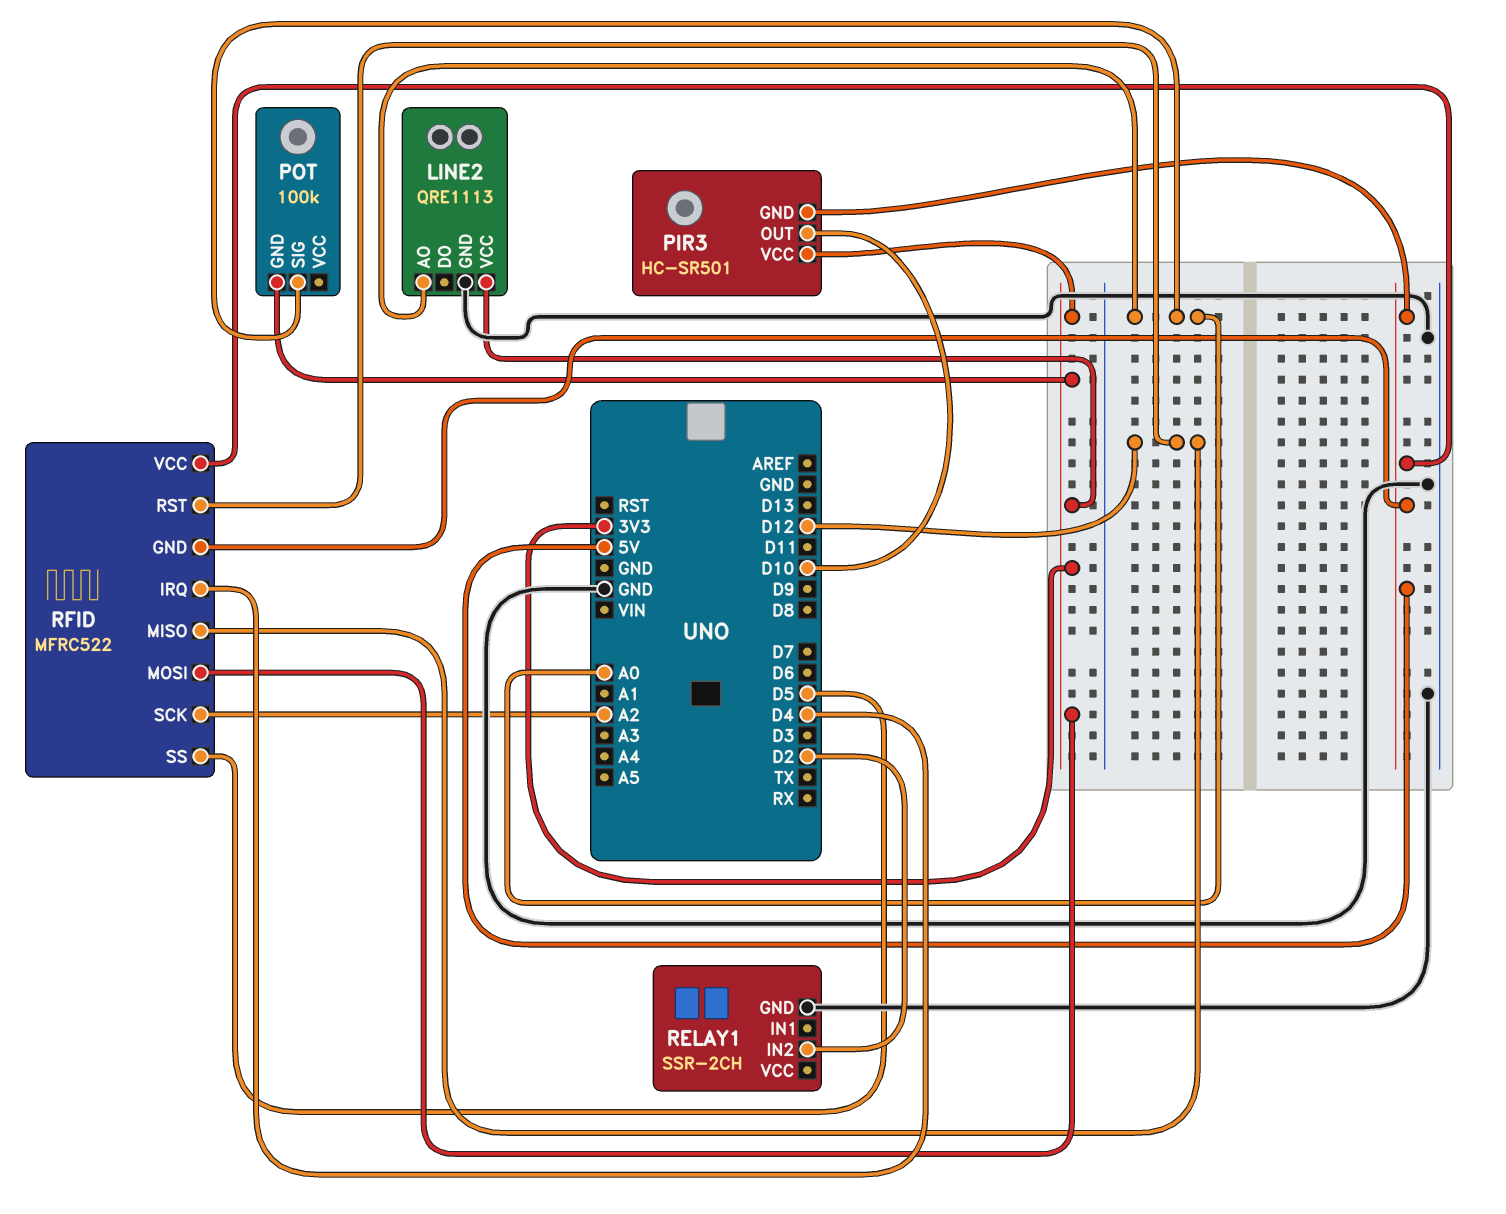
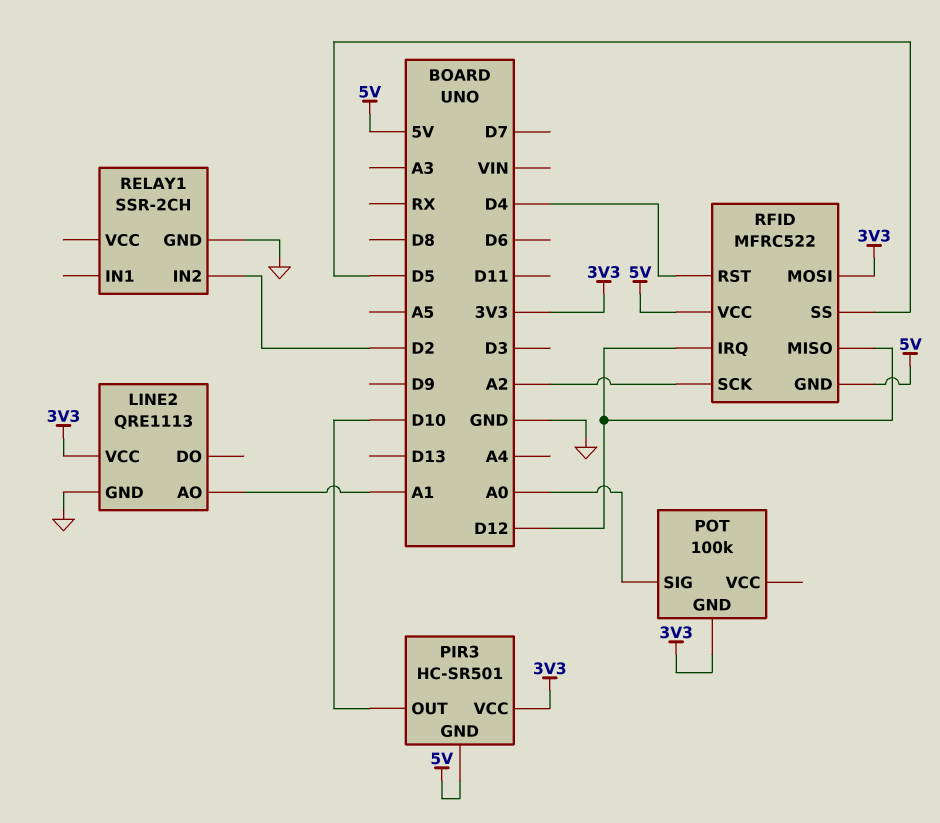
LINE2 pin AO: A0 -> A1
RFID pin IRQ: D4 -> D12
RFID pin RST: D12 -> D4

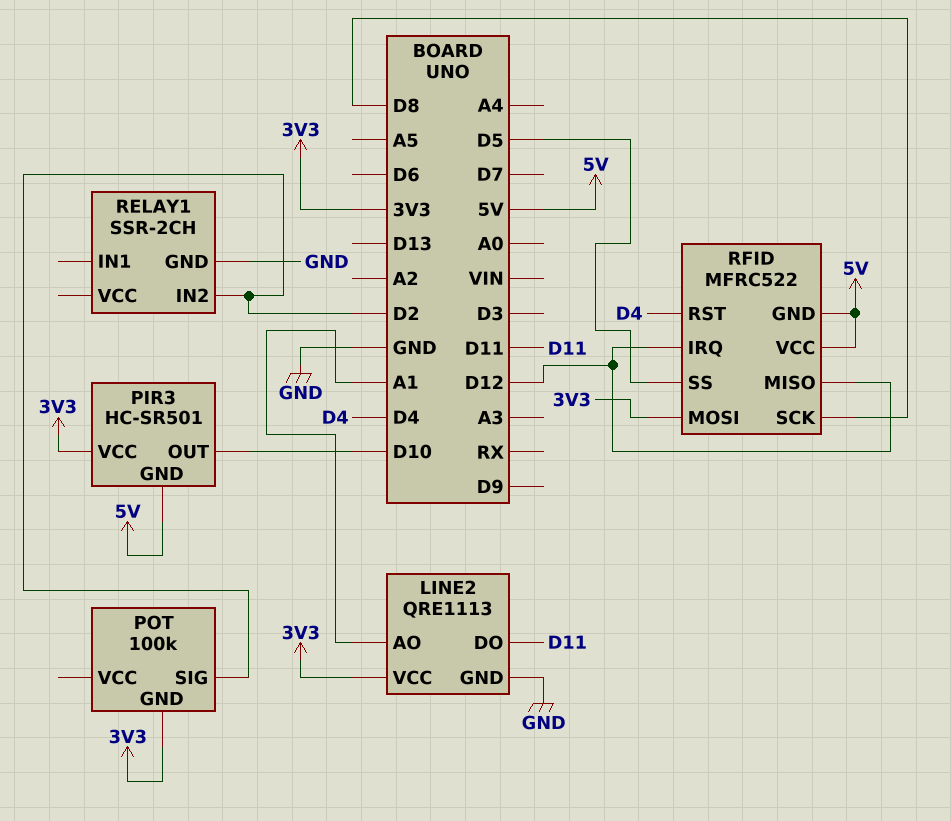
LINE2 pin DO: none -> D11
POT pin SIG: A0 -> D2
RFID pin SCK: A2 -> D8

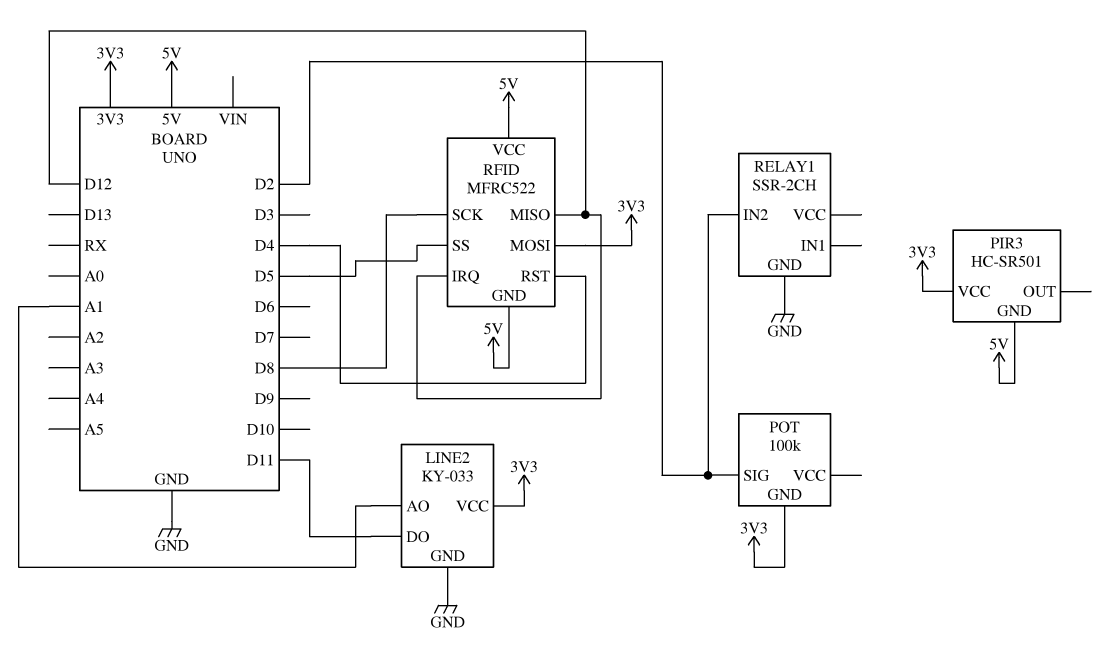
LINE2: QRE1113 -> KY-033
PIR3 pin OUT: D10 -> none

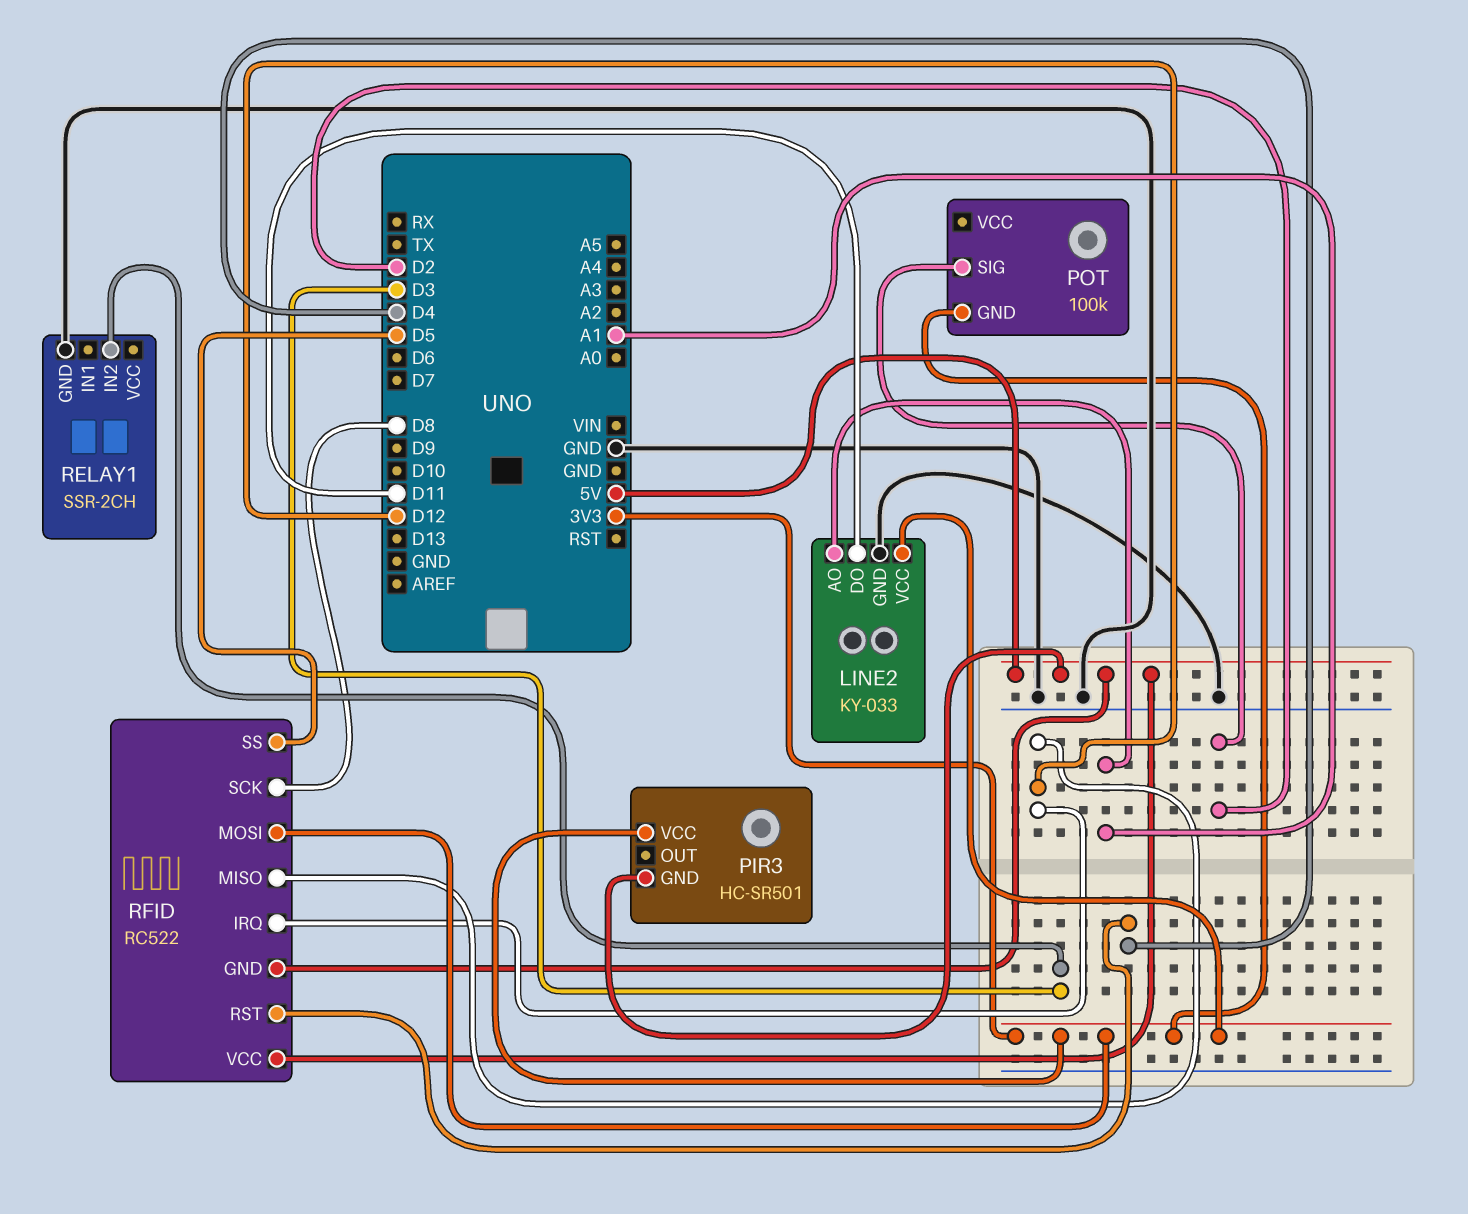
RELAY1 pin IN2: D2 -> D3
RFID: MFRC522 -> RC522

